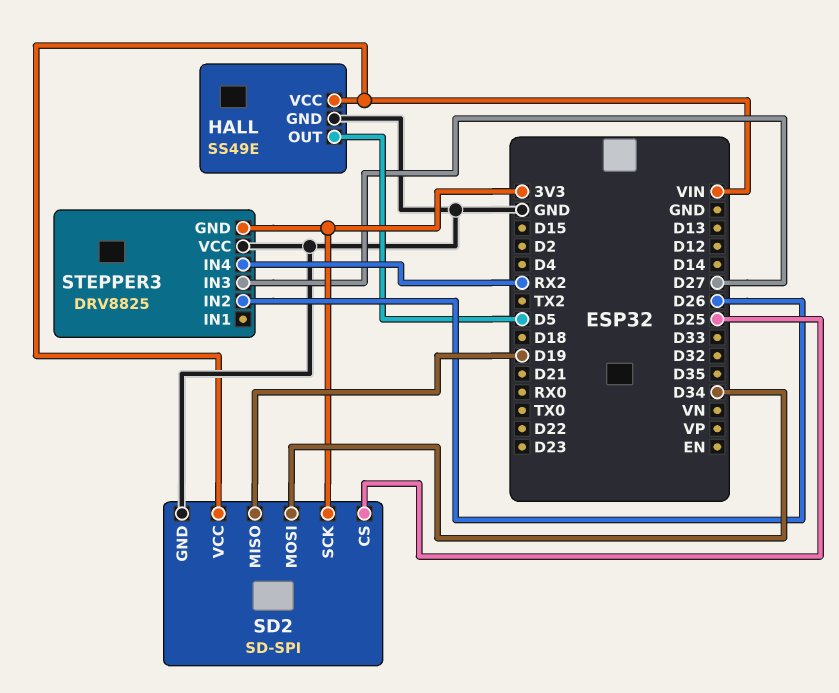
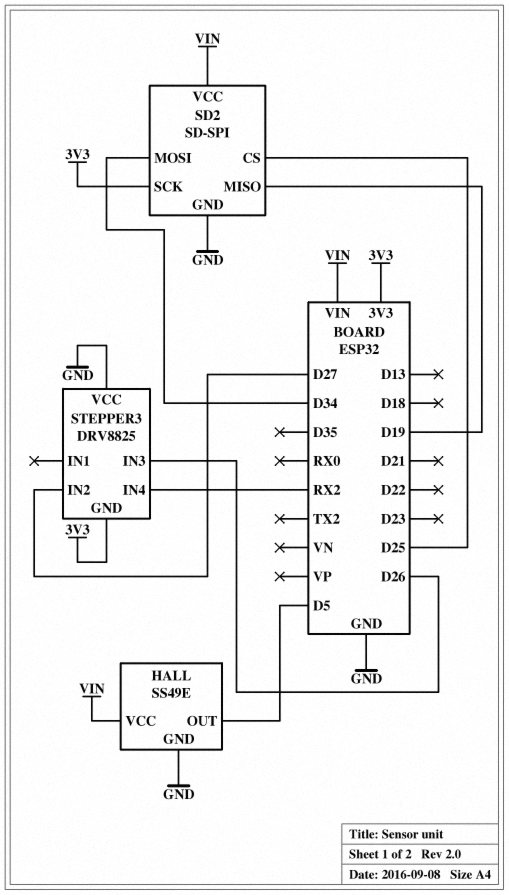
STEPPER3 pin IN2: D26 -> D27
STEPPER3 pin IN3: D27 -> D26

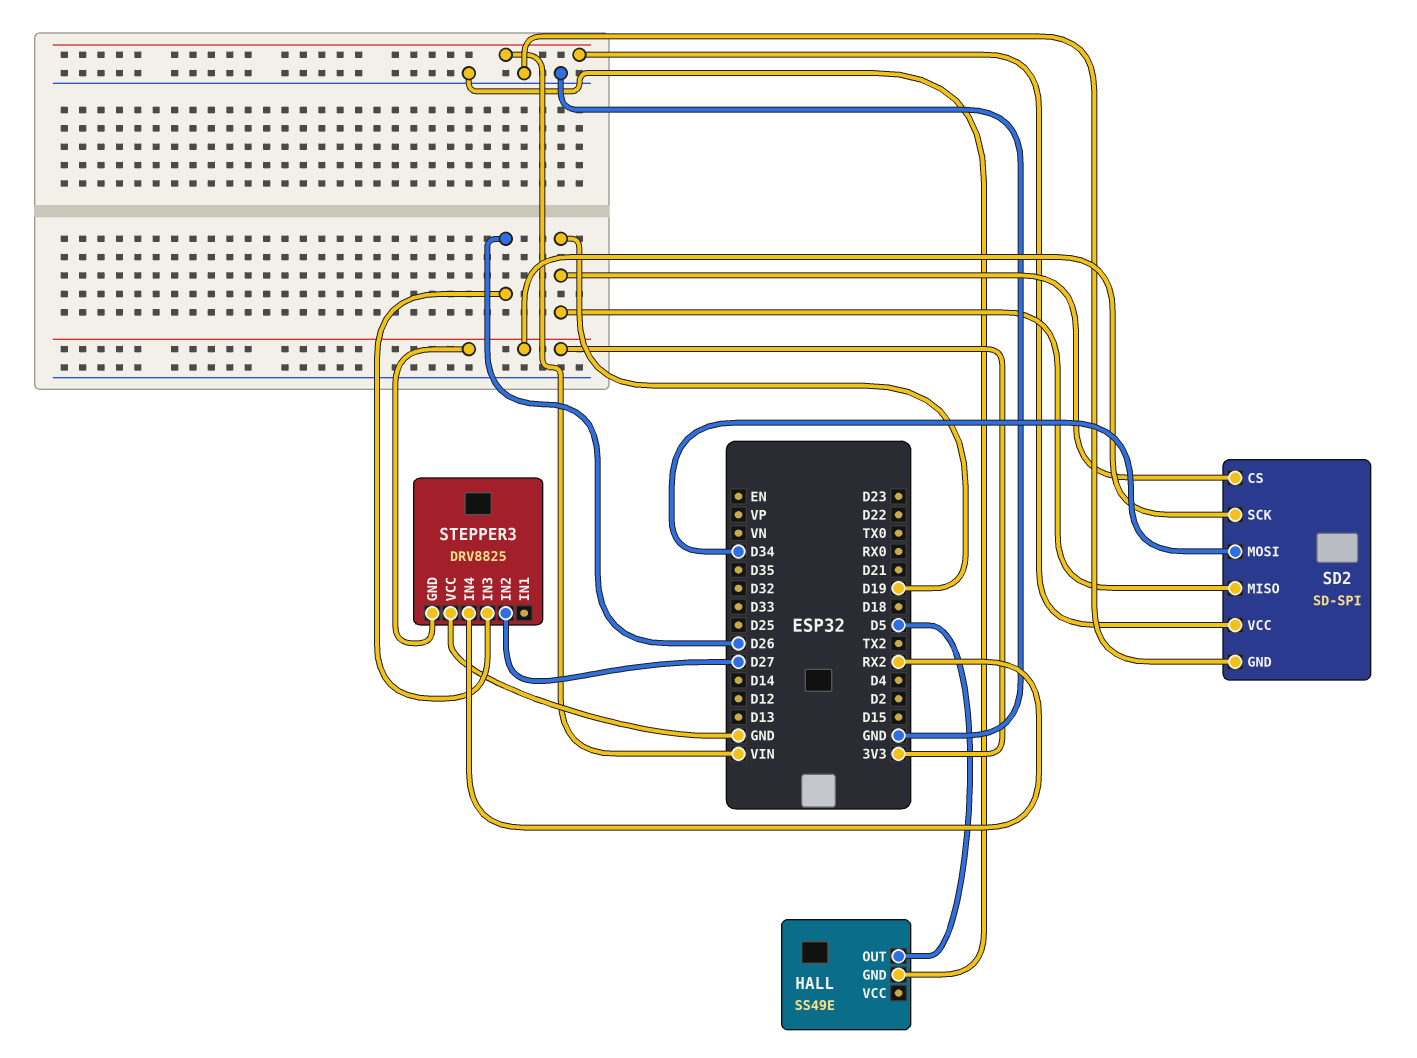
HALL pin VCC: VIN -> none
SD2 pin CS: D25 -> D19

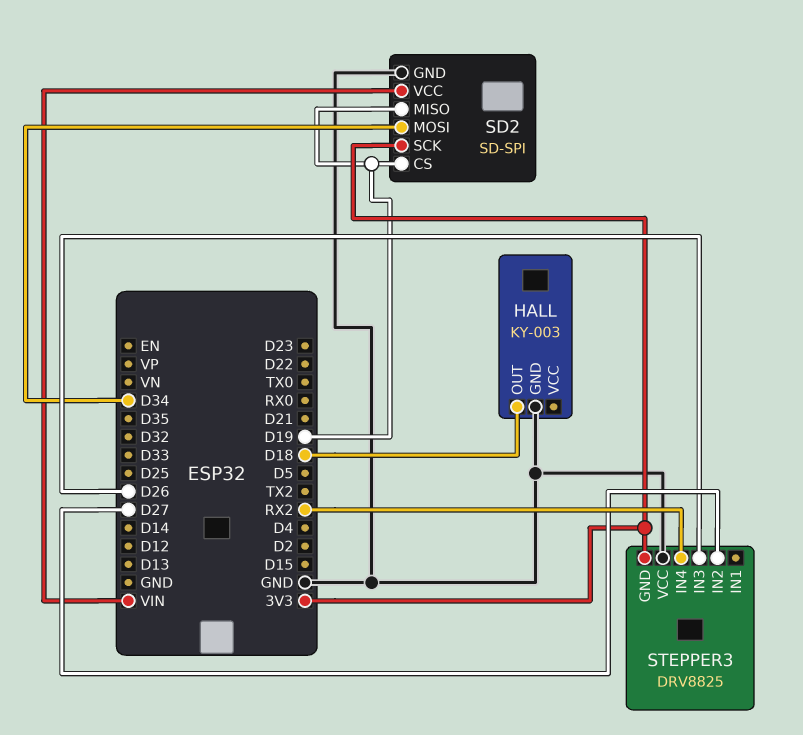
HALL: SS49E -> KY-003
HALL pin OUT: D5 -> D18

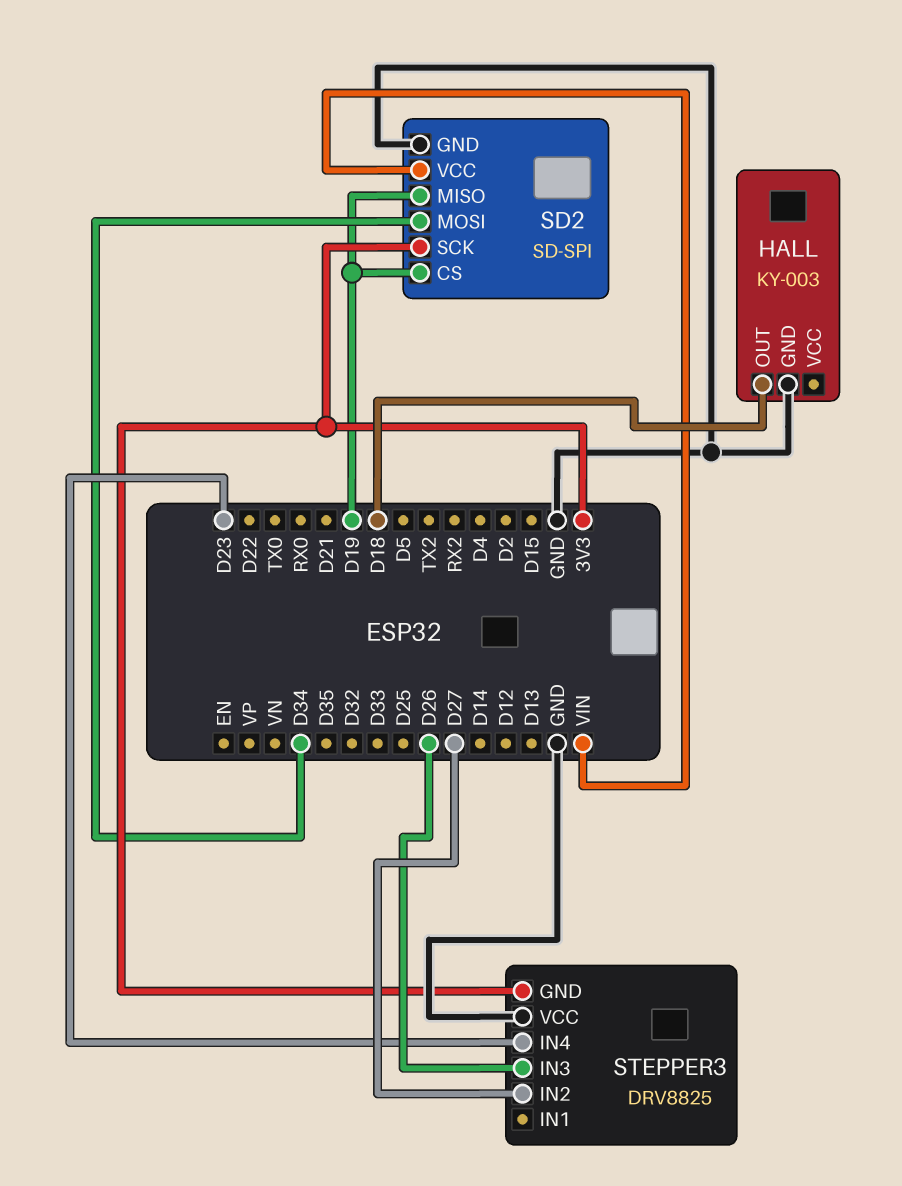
STEPPER3 pin IN4: RX2 -> D23

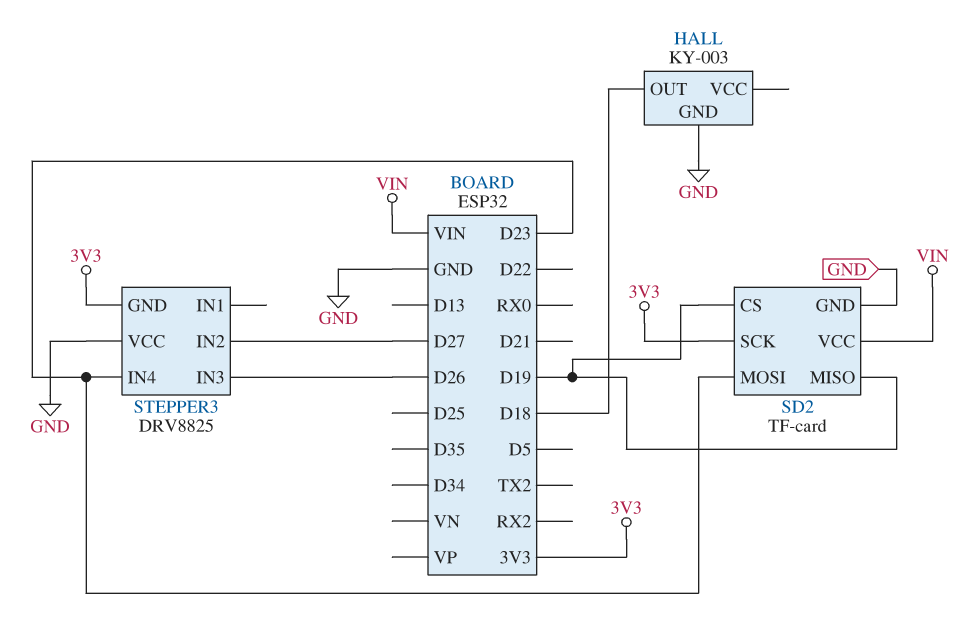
SD2: SD-SPI -> TF-card
SD2 pin MOSI: D34 -> D23

